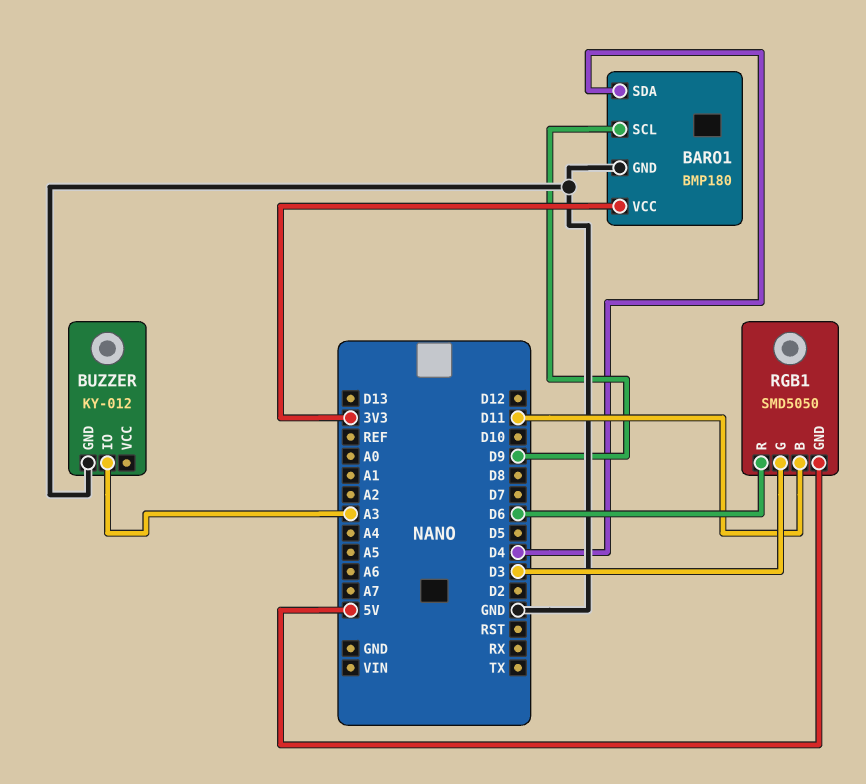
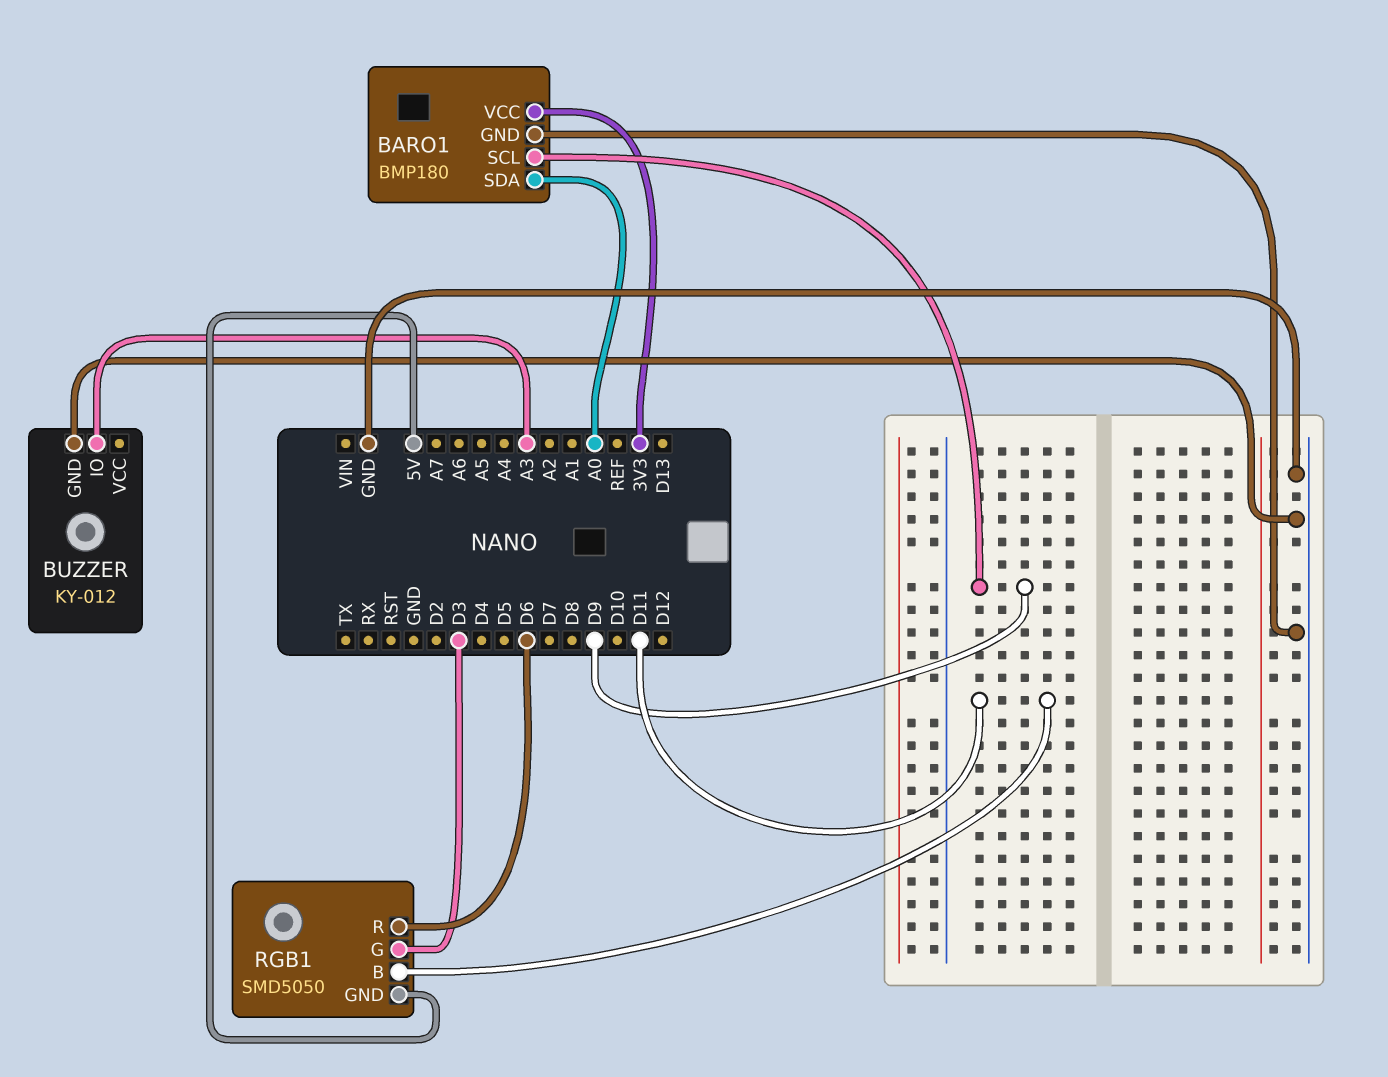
BARO1 pin SDA: D4 -> A0

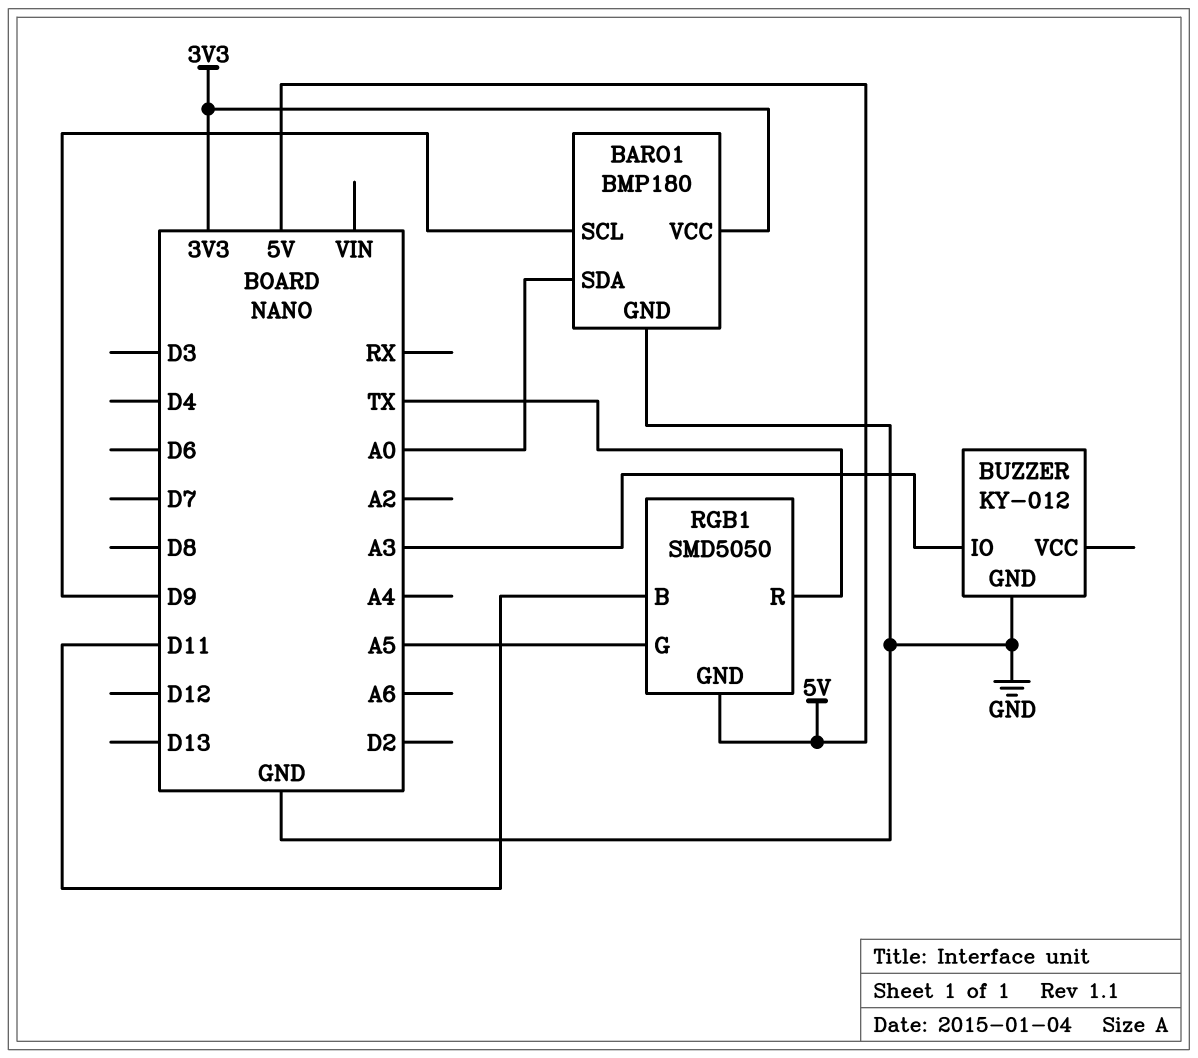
RGB1 pin G: D3 -> A5
RGB1 pin R: D6 -> TX

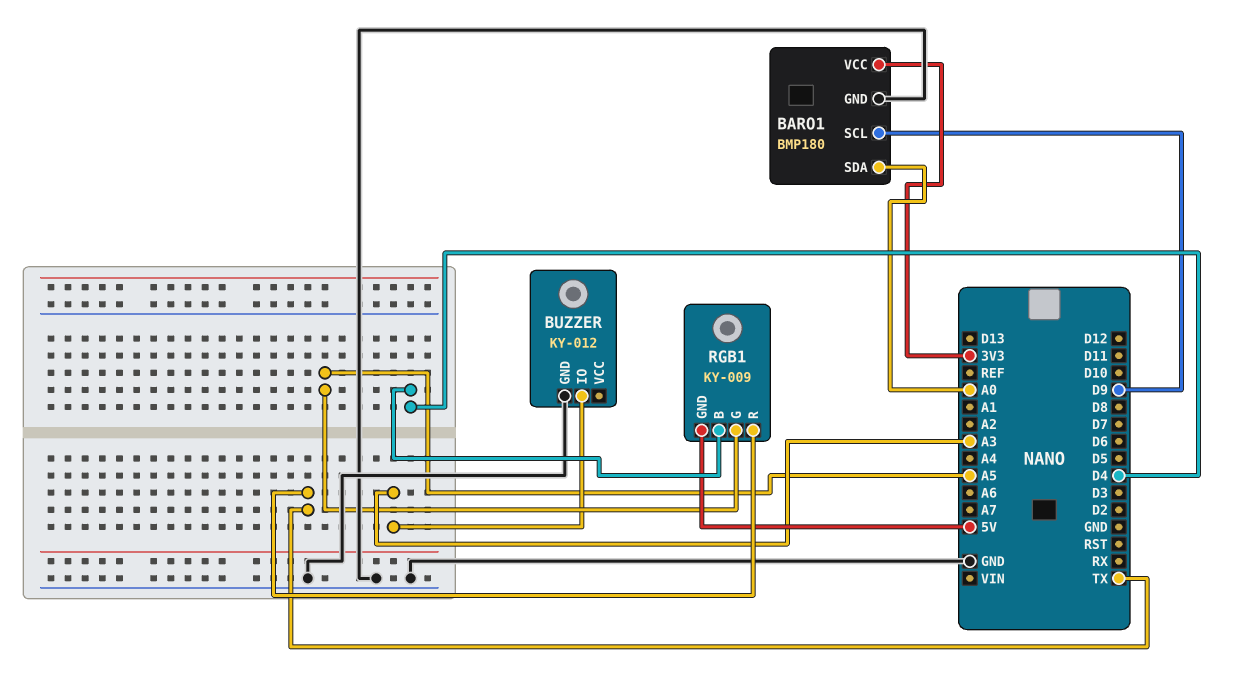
RGB1: SMD5050 -> KY-009
RGB1 pin B: D11 -> D4

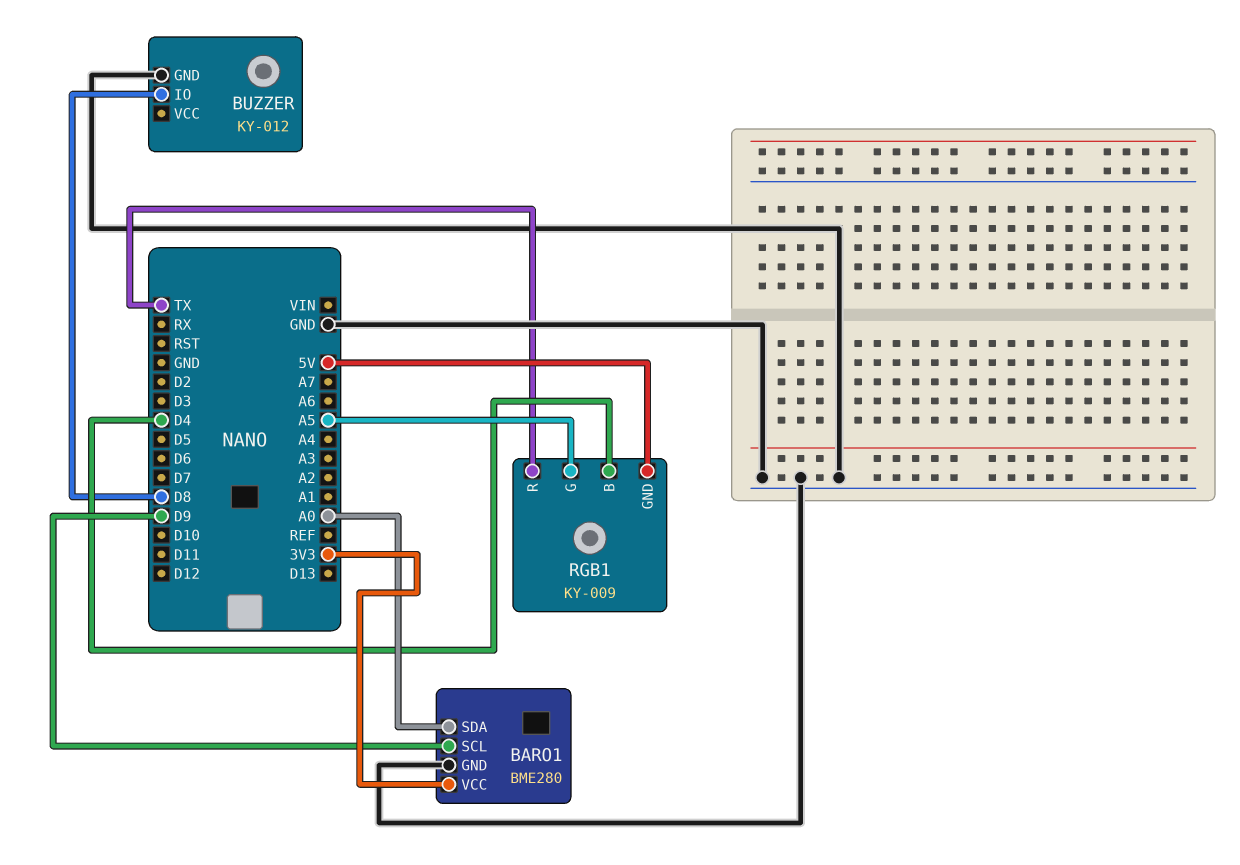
BARO1: BMP180 -> BME280
BUZZER pin IO: A3 -> D8

